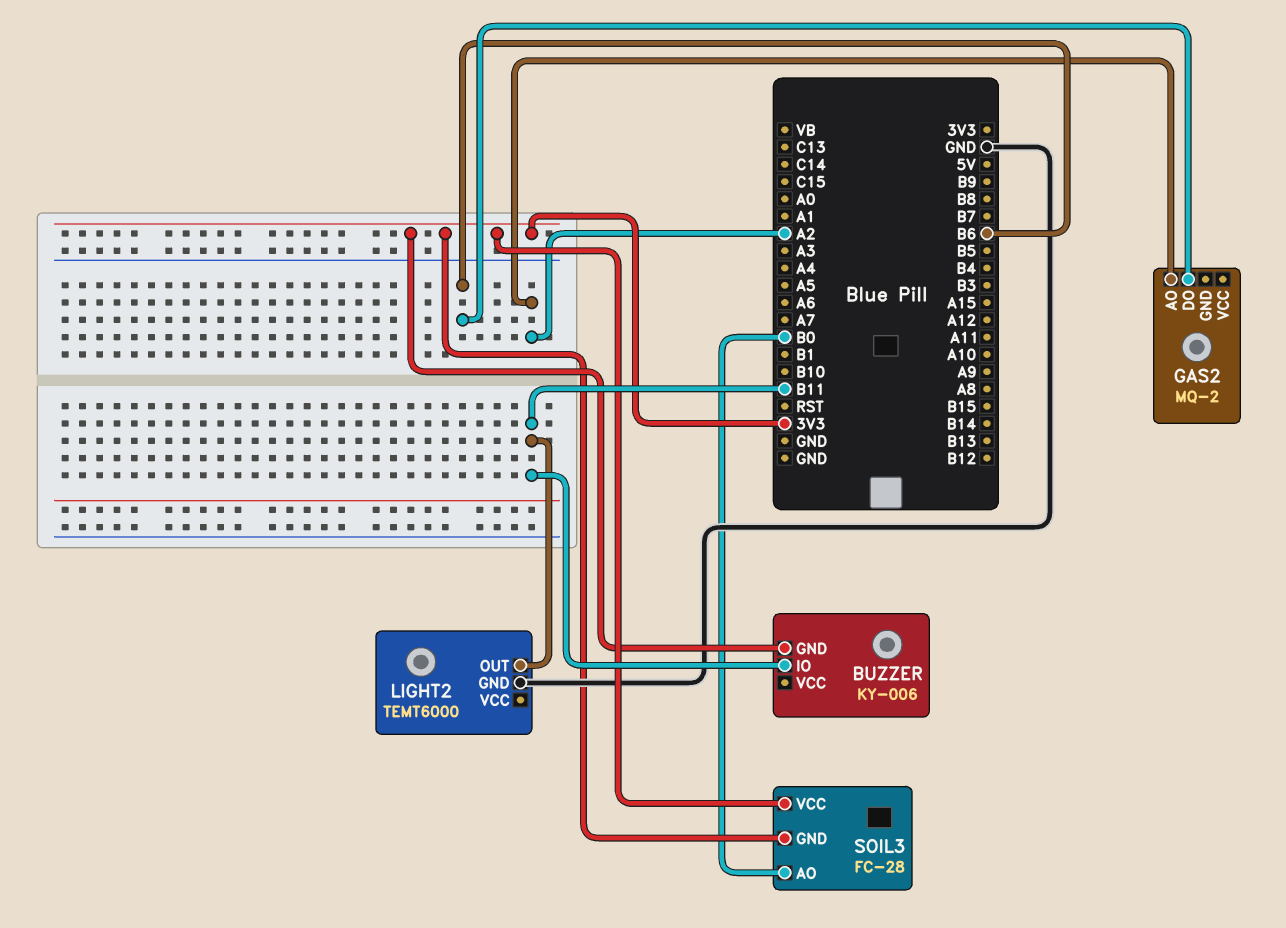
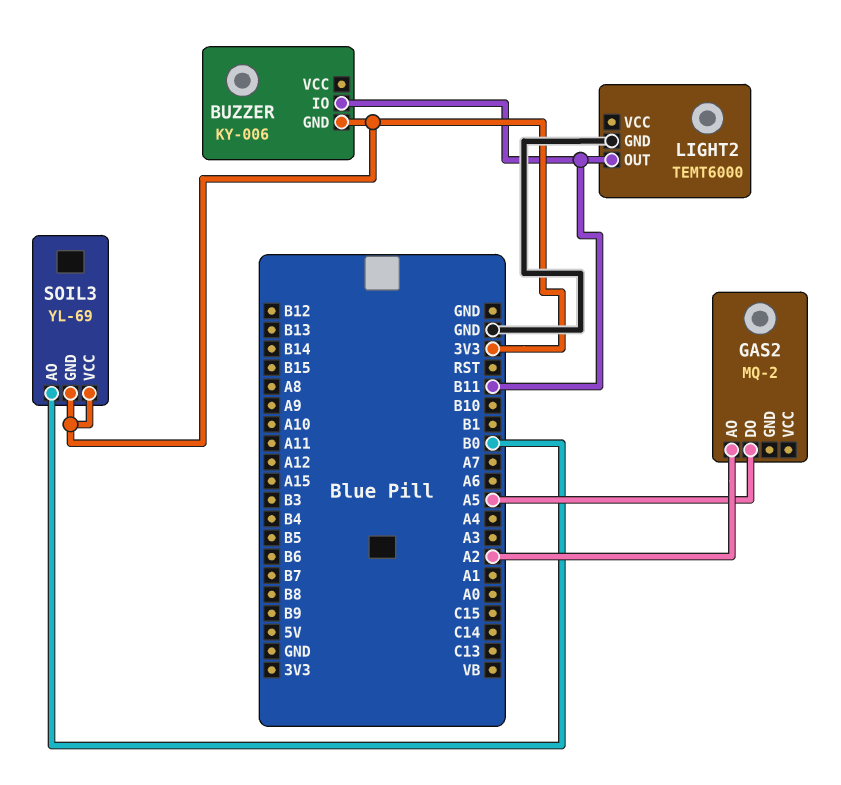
GAS2 pin DO: B6 -> A5
SOIL3: FC-28 -> YL-69

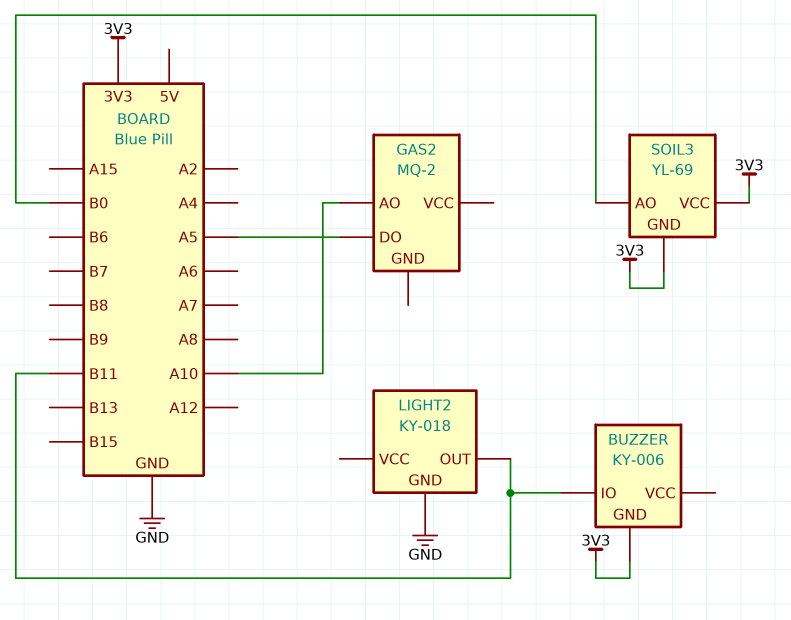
GAS2 pin AO: A2 -> A10
LIGHT2: TEMT6000 -> KY-018

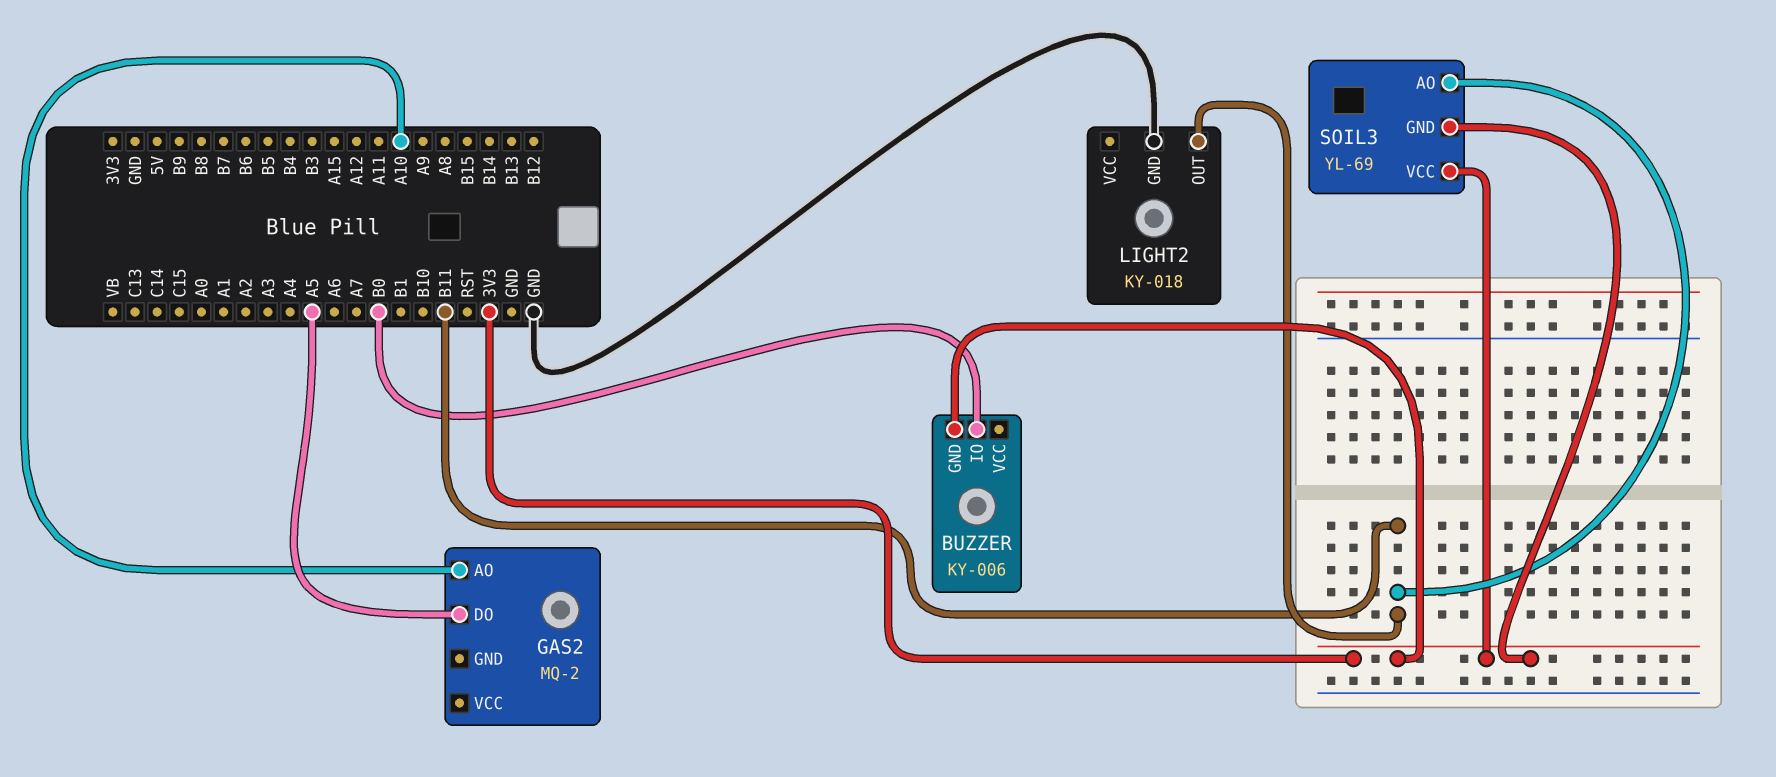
BUZZER pin IO: B11 -> B0
SOIL3 pin AO: B0 -> B11

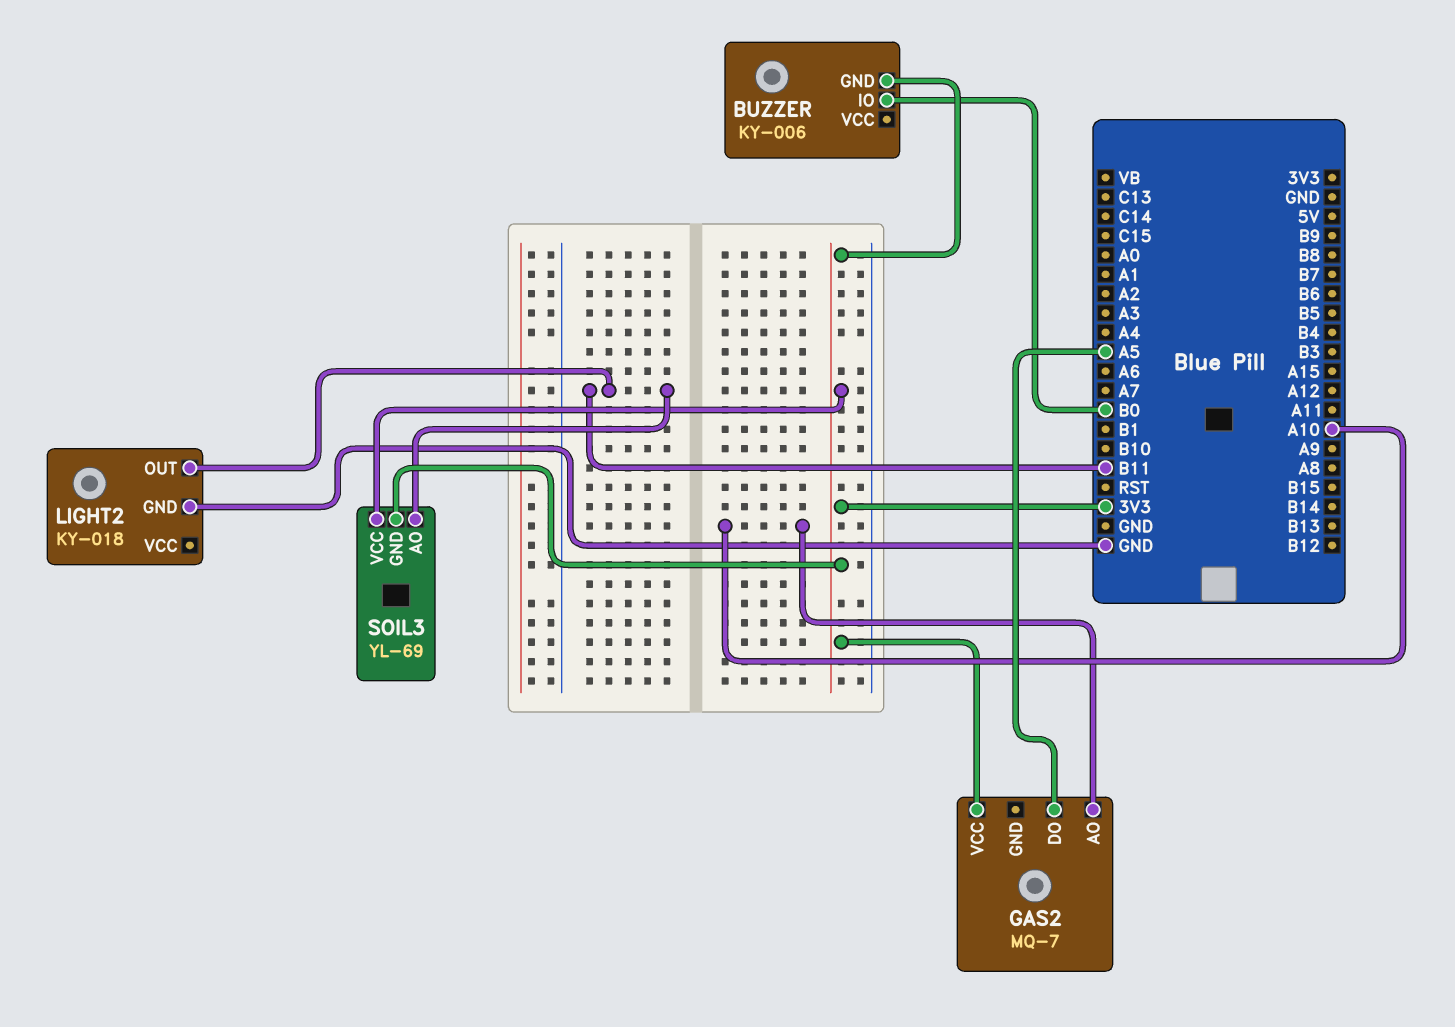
GAS2: MQ-2 -> MQ-7
GAS2 pin VCC: none -> 3V3

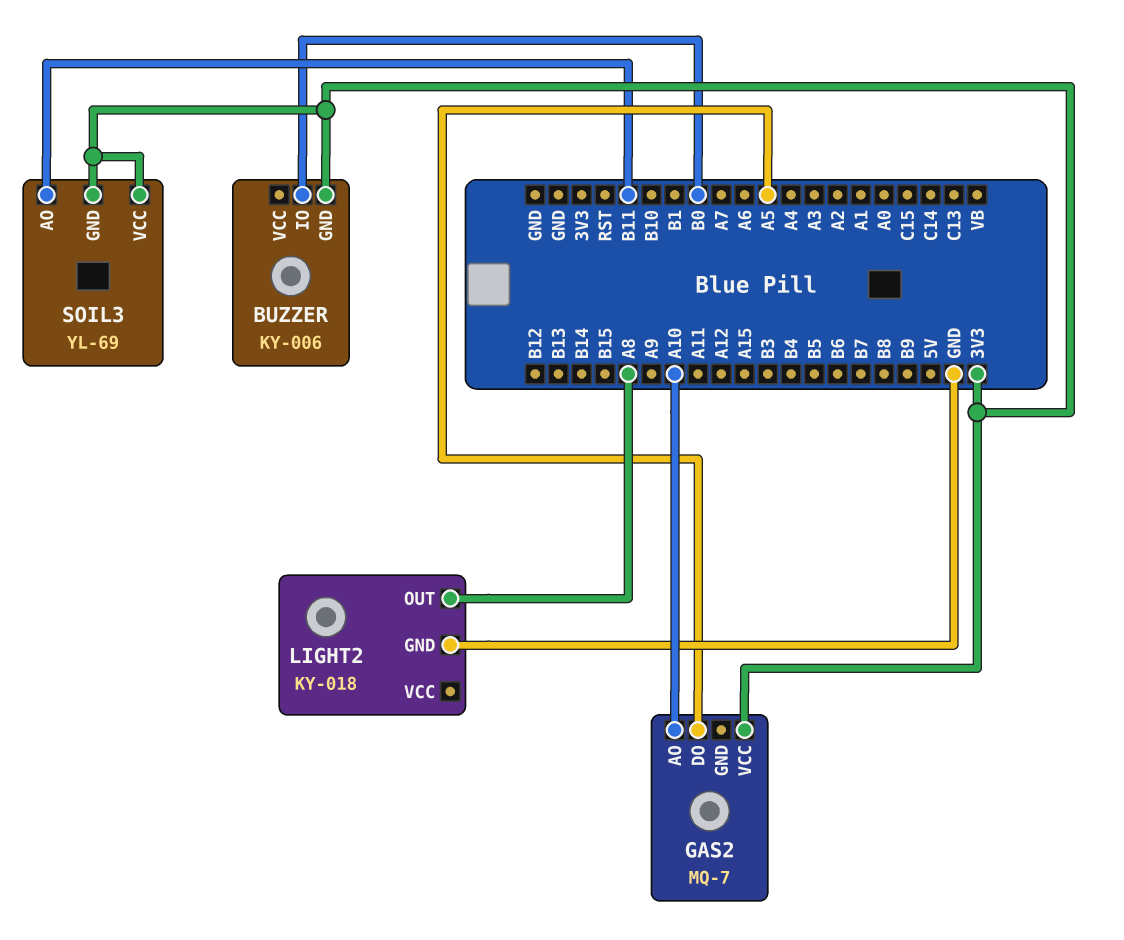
LIGHT2 pin OUT: B11 -> A8

